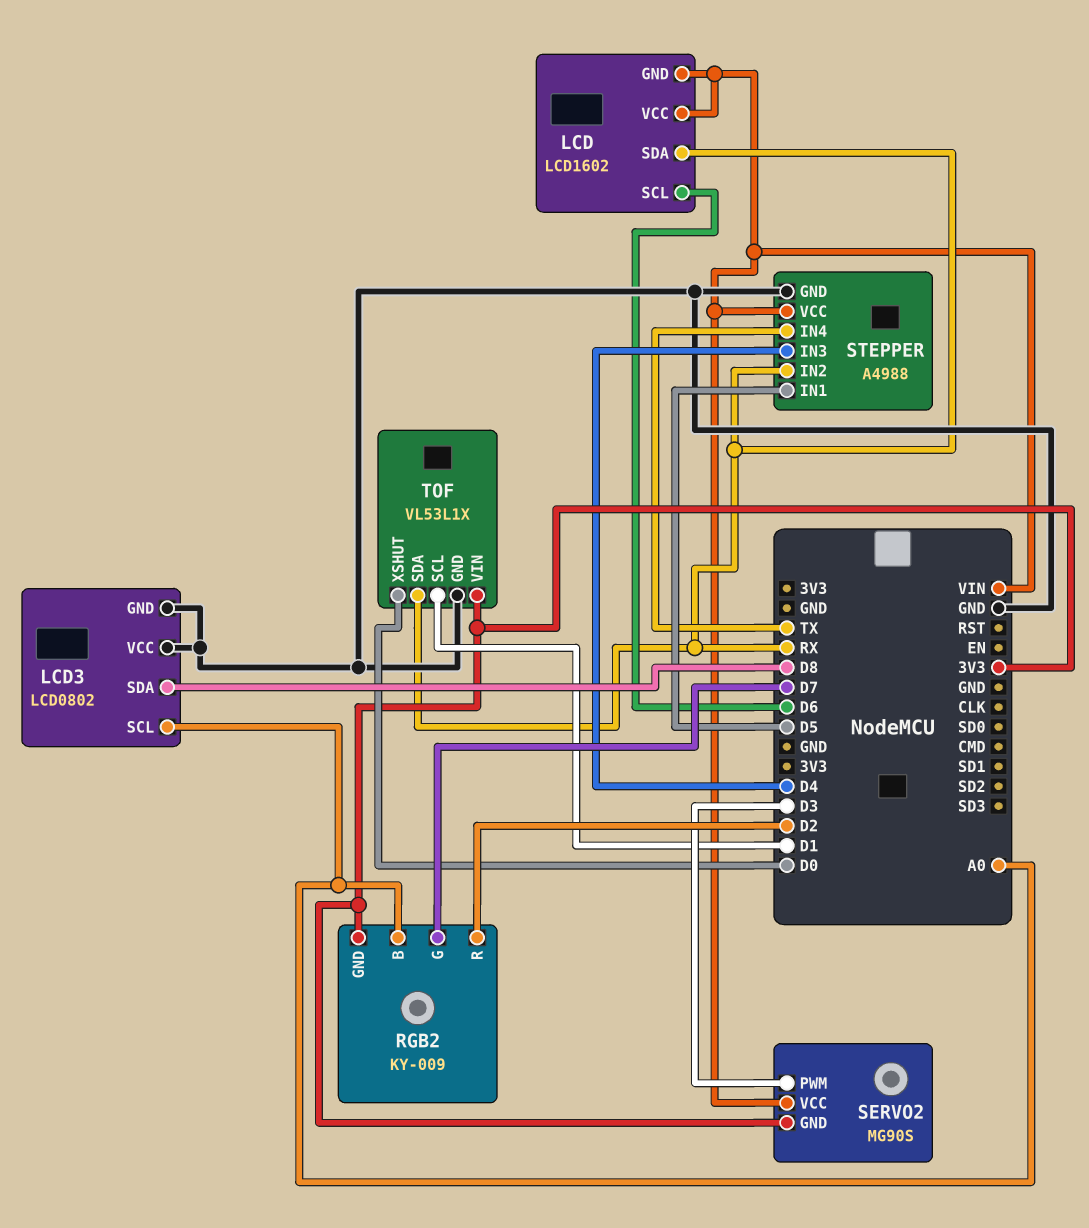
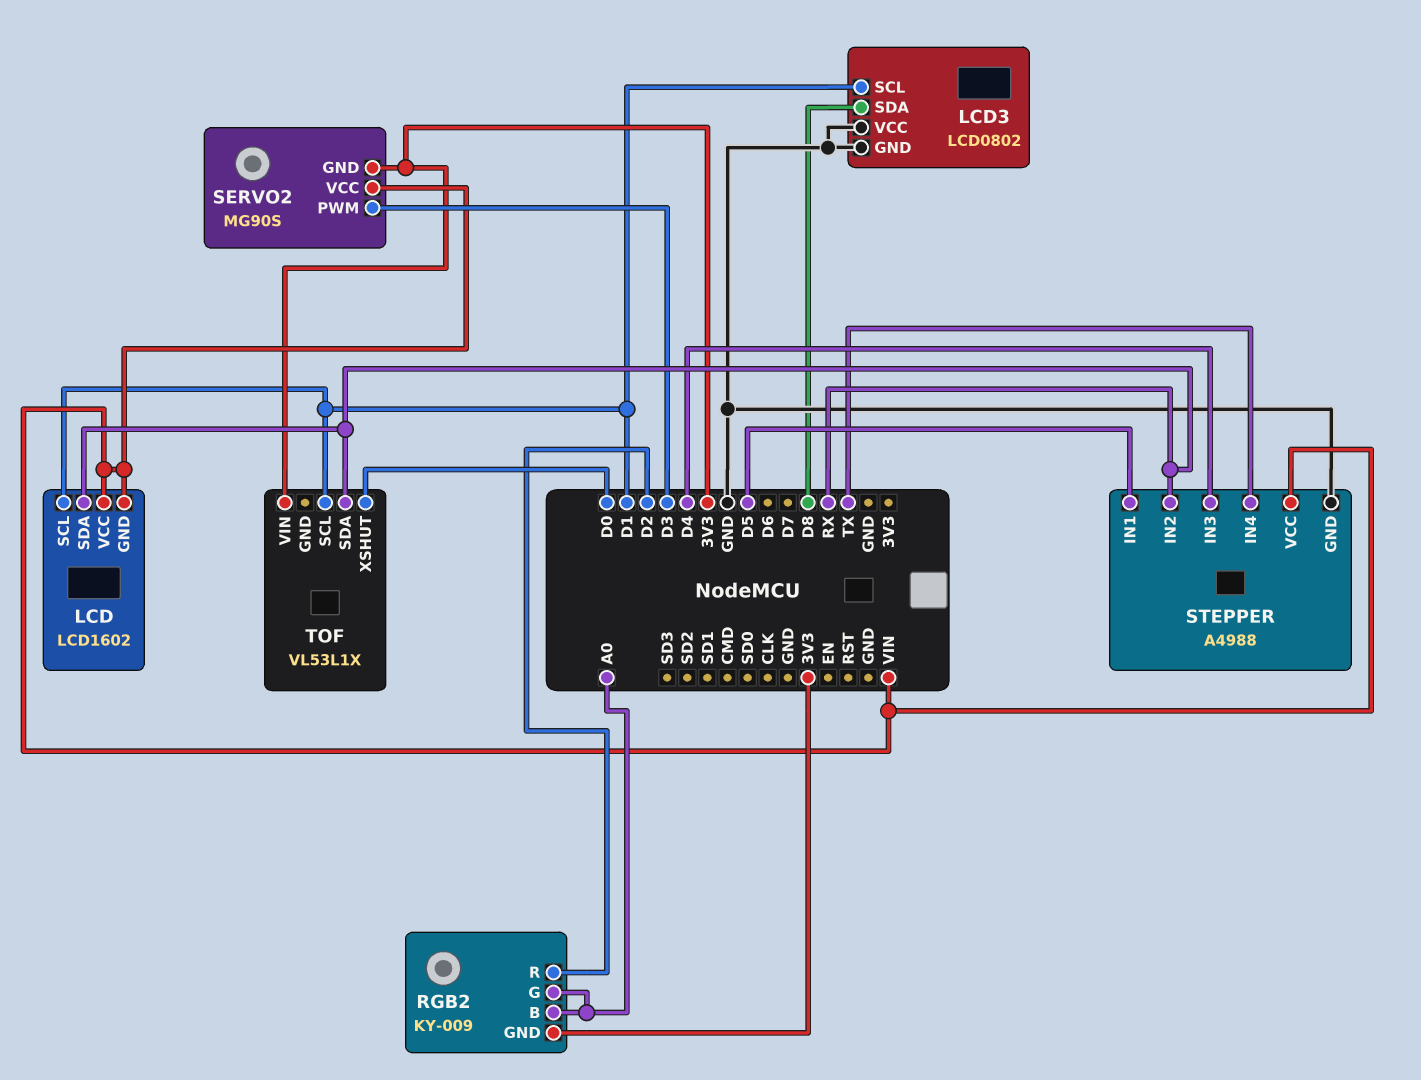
LCD pin SCL: D6 -> D1
LCD3 pin SCL: A0 -> D1
RGB2 pin G: D7 -> A0
TOF pin GND: GND -> none

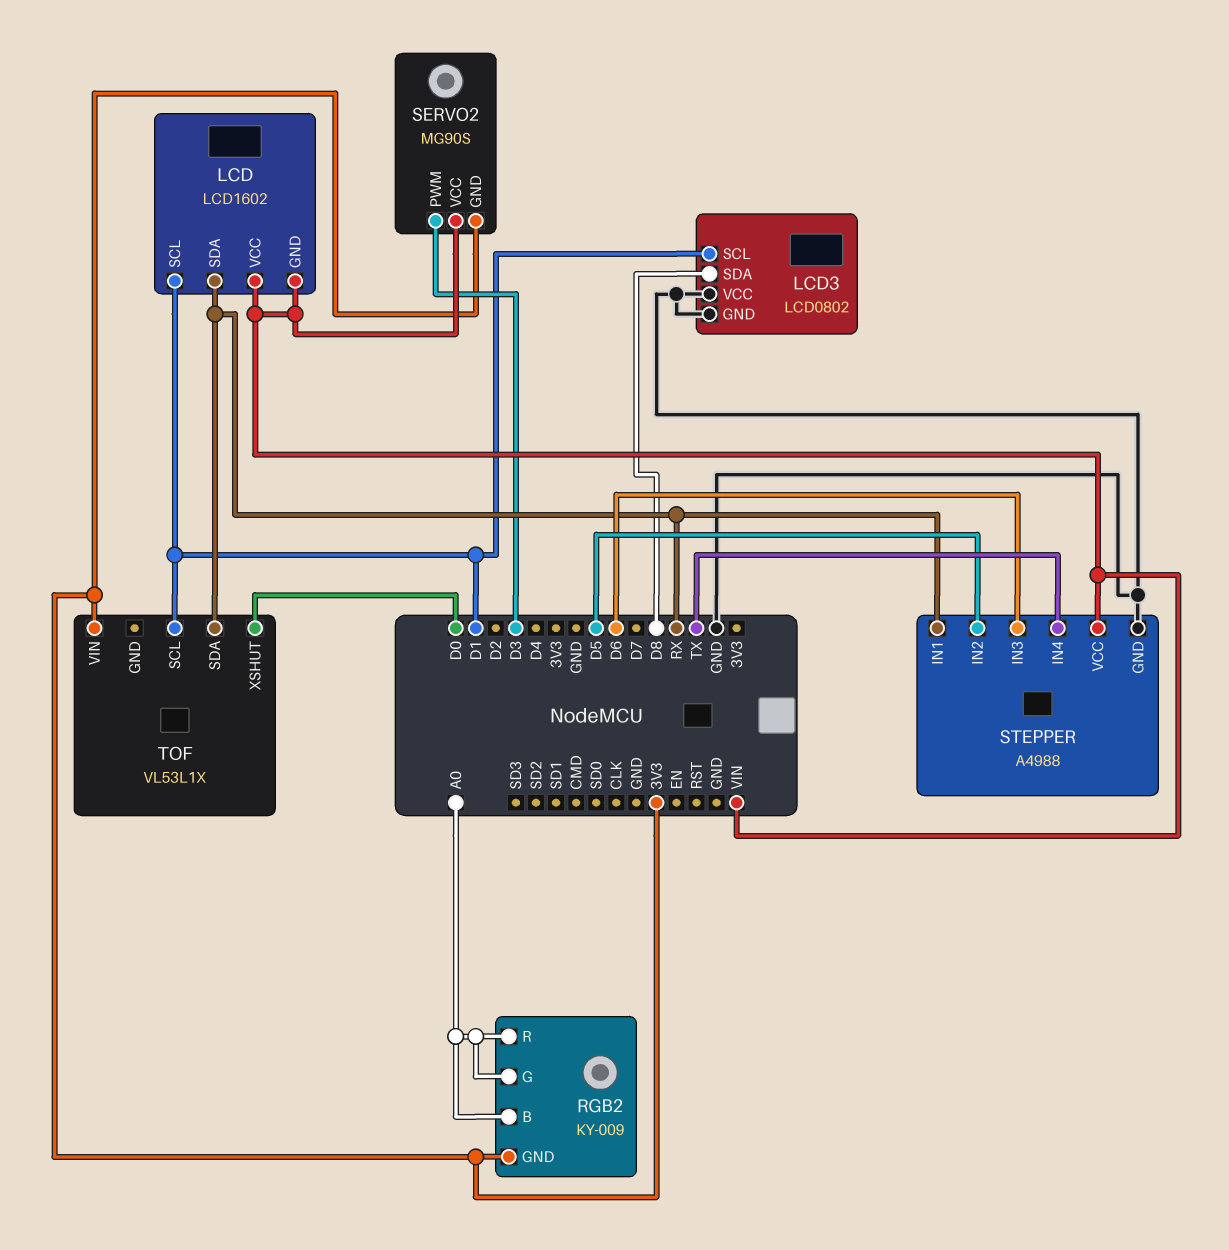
RGB2 pin R: D2 -> A0
STEPPER pin IN1: D5 -> RX
STEPPER pin IN2: RX -> D5
STEPPER pin IN3: D4 -> D6

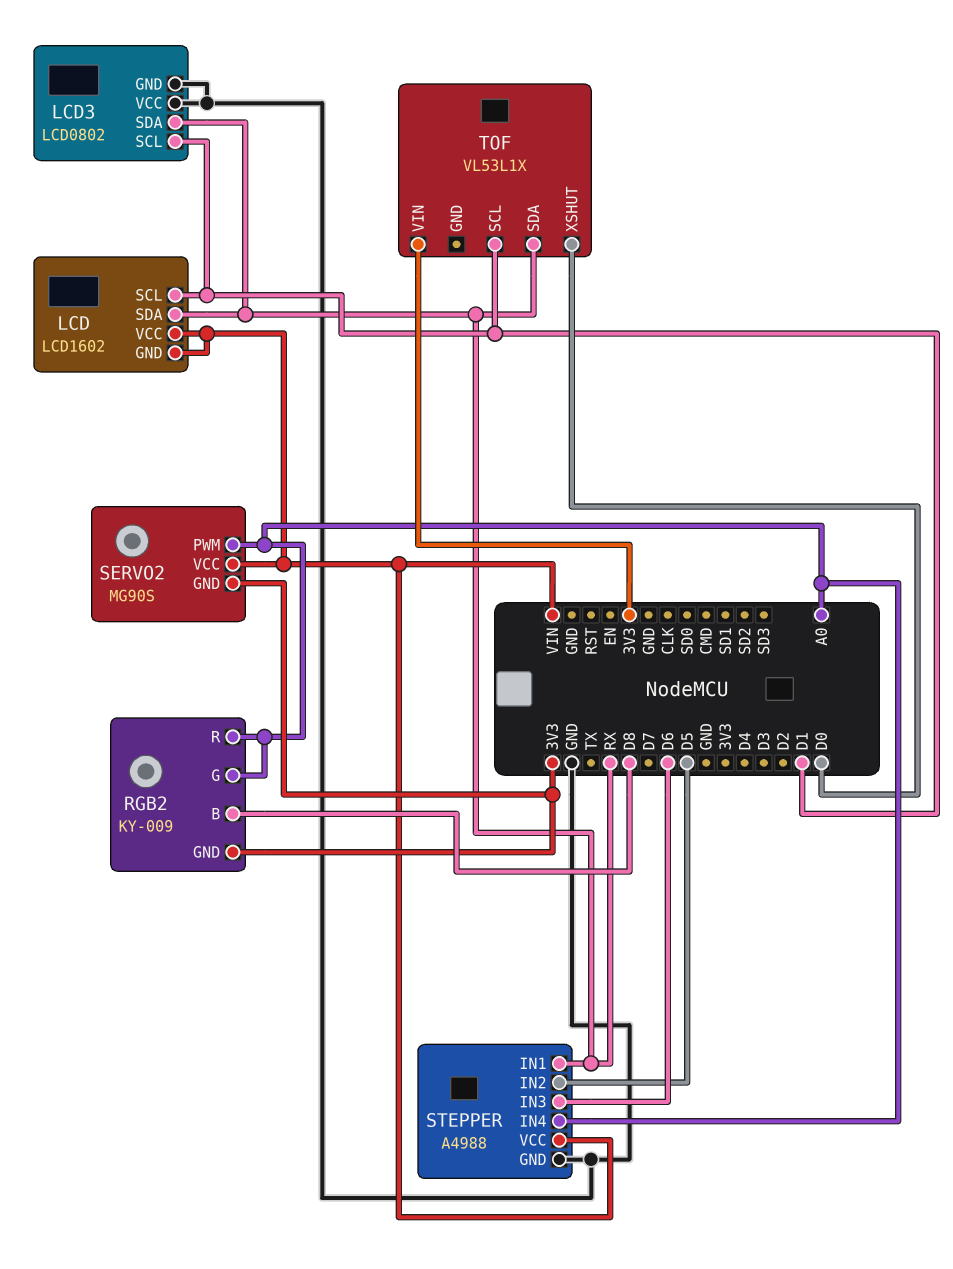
LCD3 pin SDA: D8 -> RX
RGB2 pin B: A0 -> D8
SERVO2 pin PWM: D3 -> A0
STEPPER pin IN4: TX -> A0

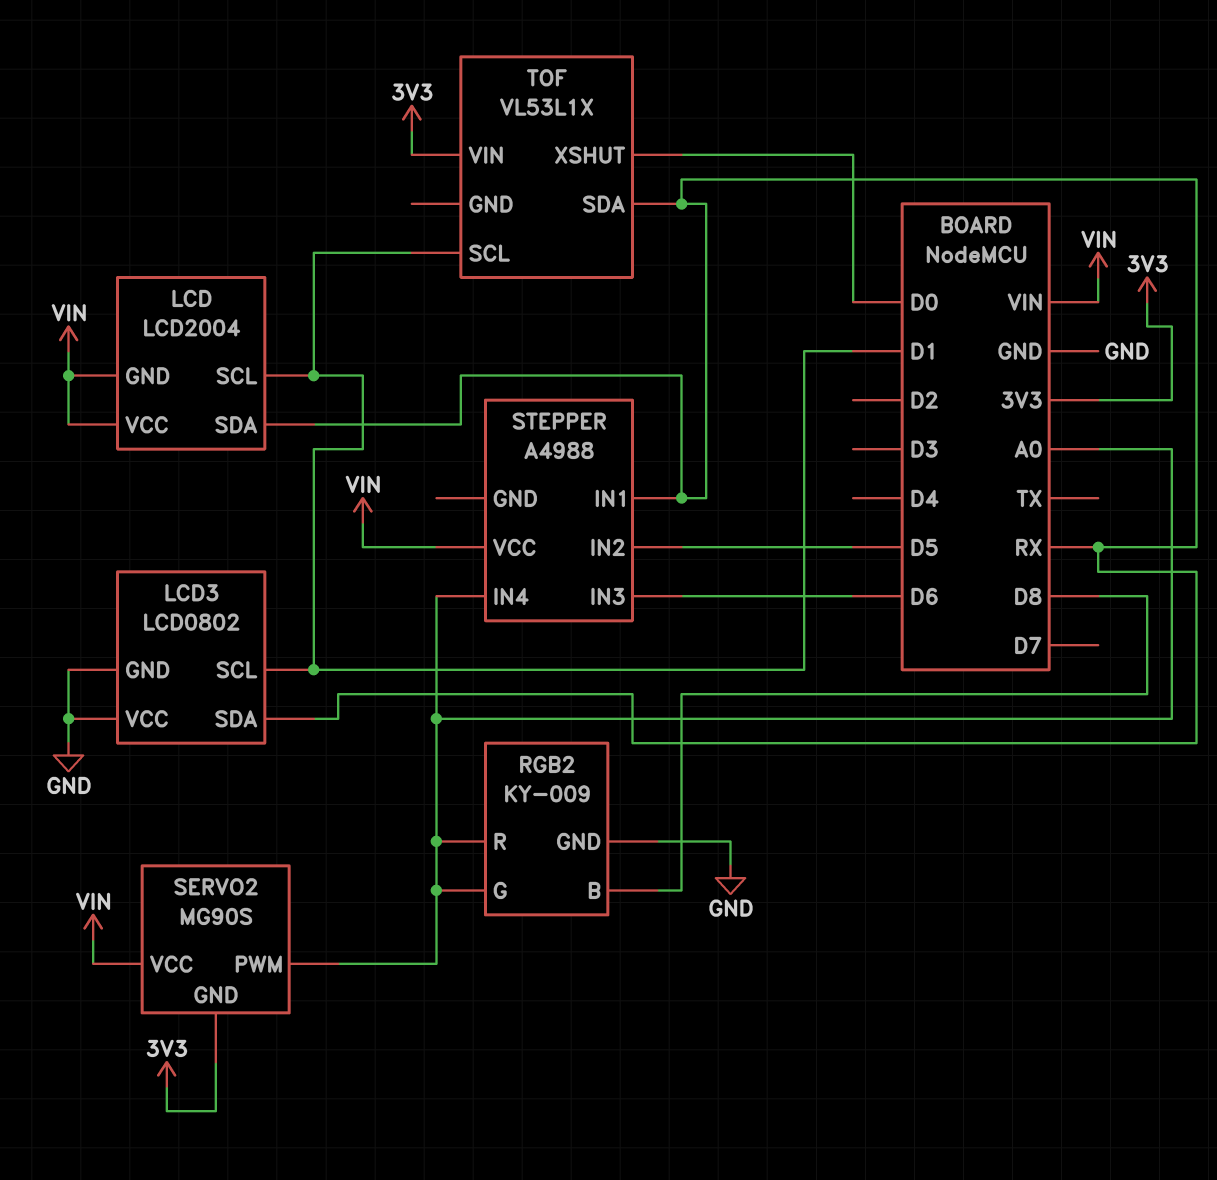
LCD: LCD1602 -> LCD2004
RGB2 pin GND: 3V3 -> GND
STEPPER pin GND: GND -> none

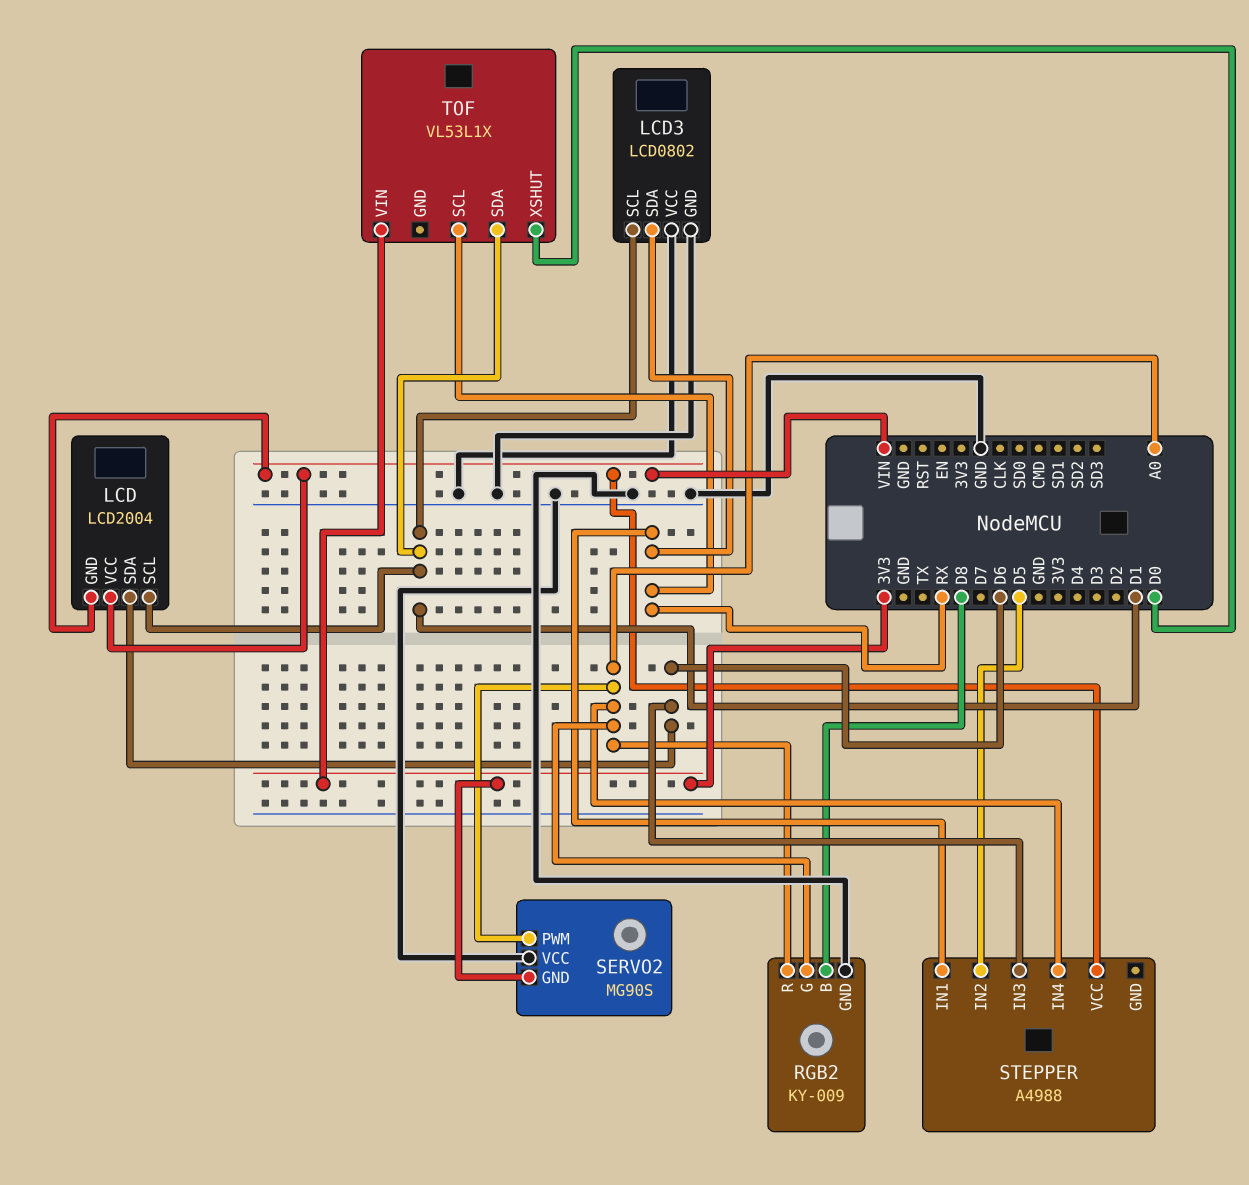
LCD pin SDA: RX -> D6
SERVO2 pin VCC: VIN -> GND
TOF pin SCL: D1 -> RX
TOF pin SDA: RX -> D1

